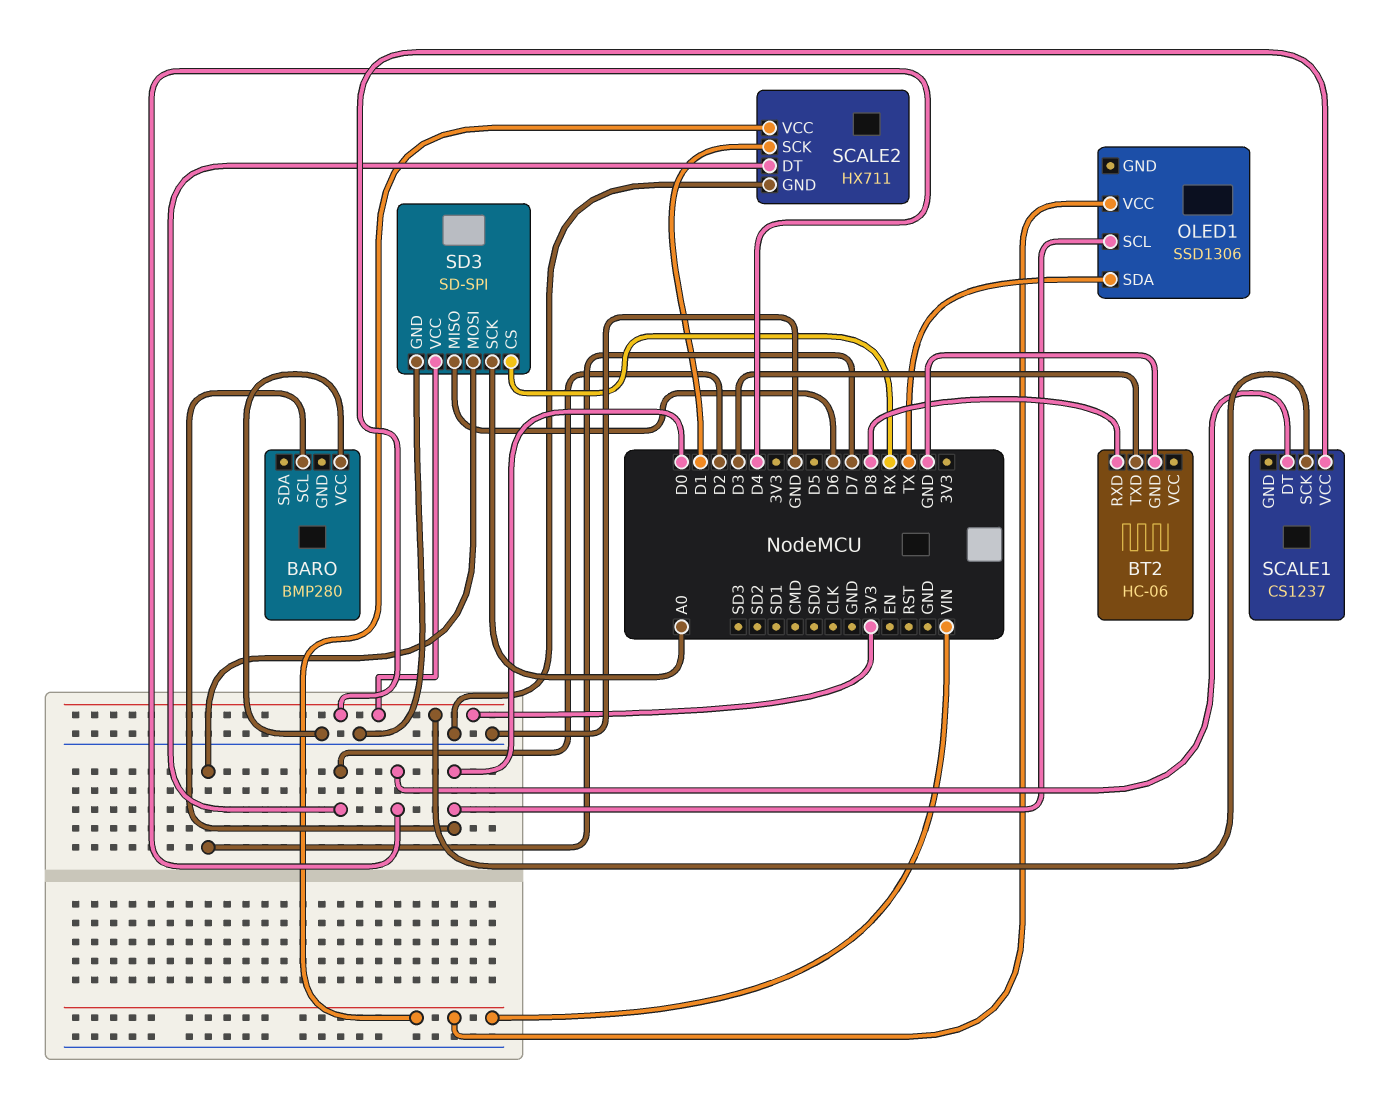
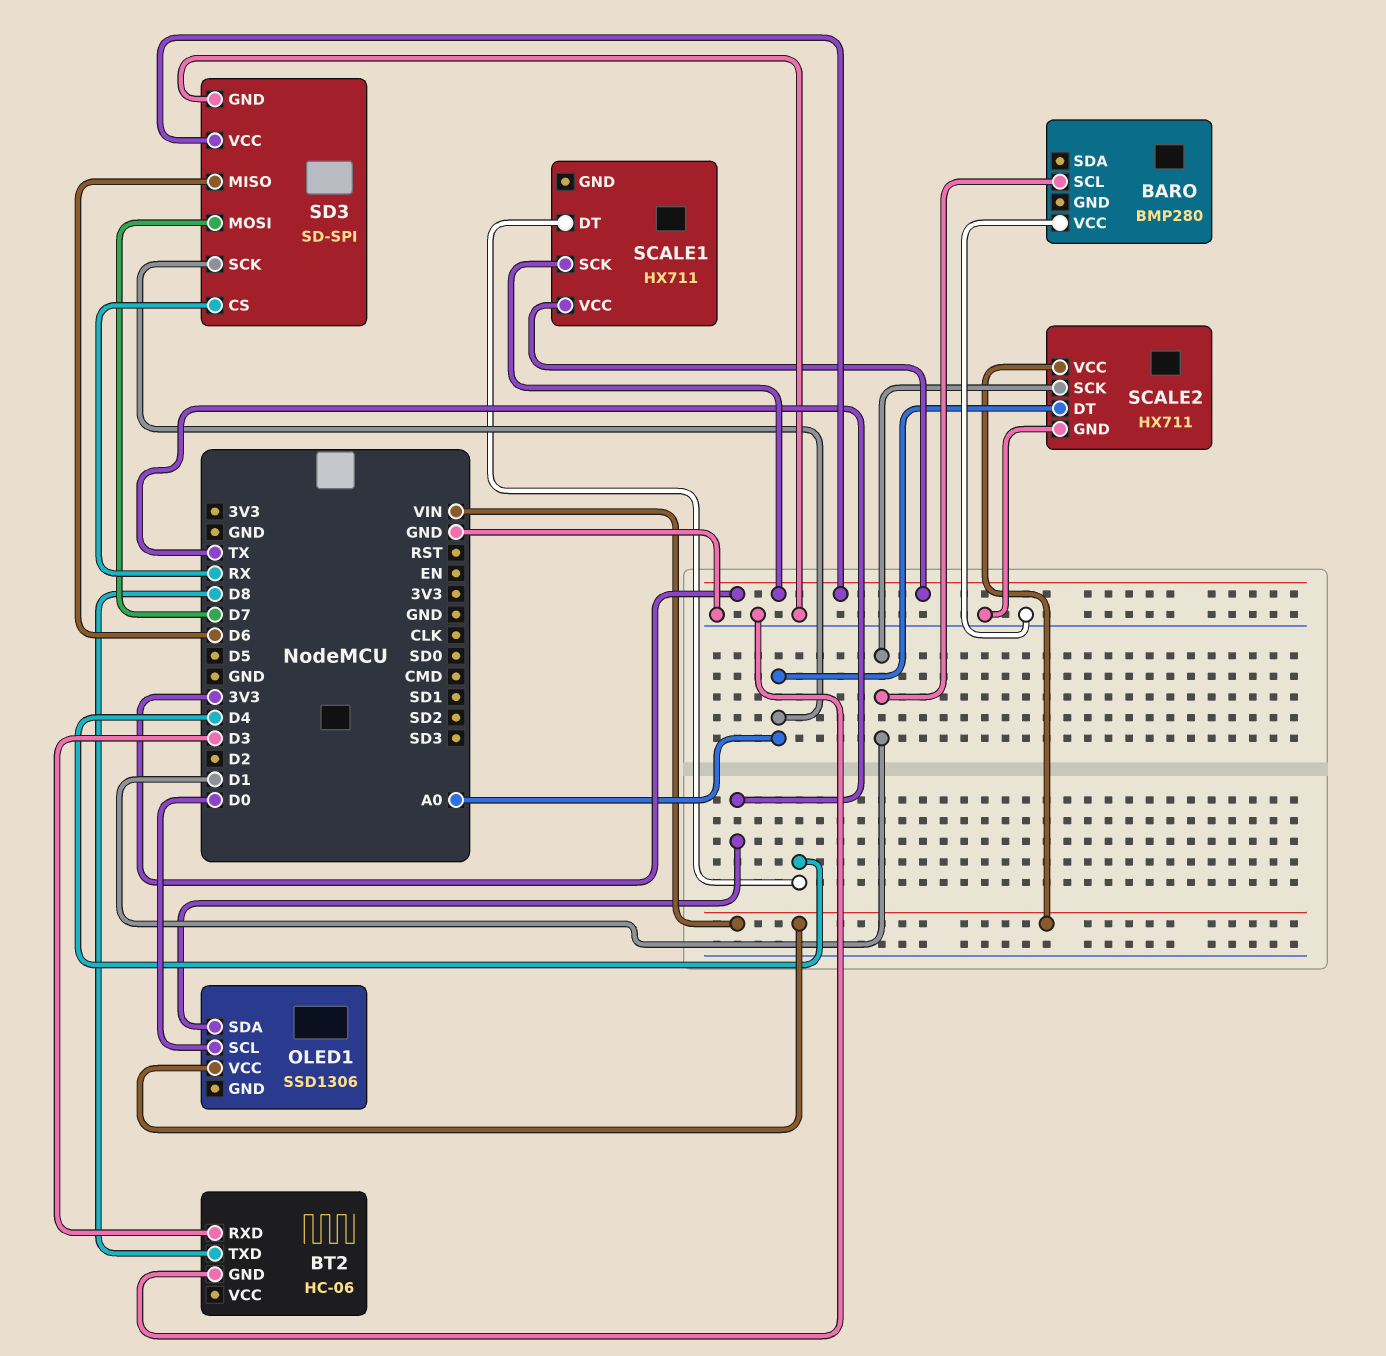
BARO pin SCL: D0 -> D1
BT2 pin RXD: D8 -> D3
BT2 pin TXD: D3 -> D8
SCALE1: CS1237 -> HX711
SCALE2 pin DT: D2 -> A0

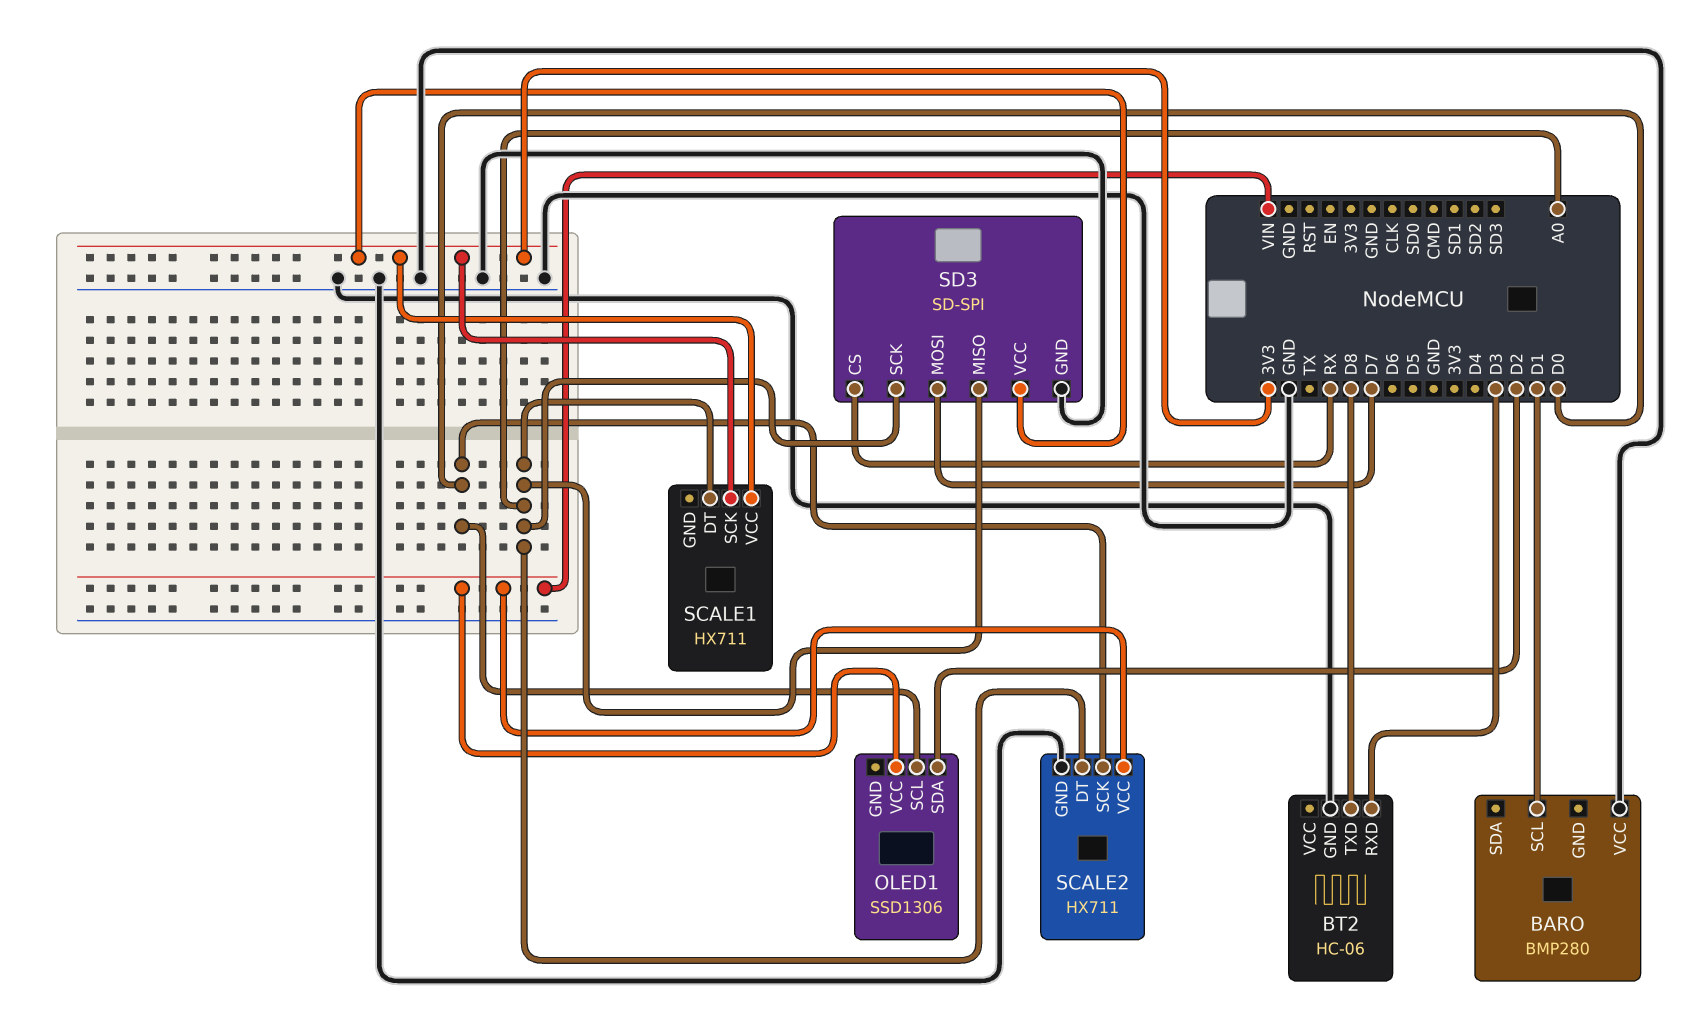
OLED1 pin SDA: TX -> D2
SCALE1 pin DT: D4 -> A0
SCALE2 pin SCK: D1 -> D0
SD3 pin MISO: D6 -> A0

